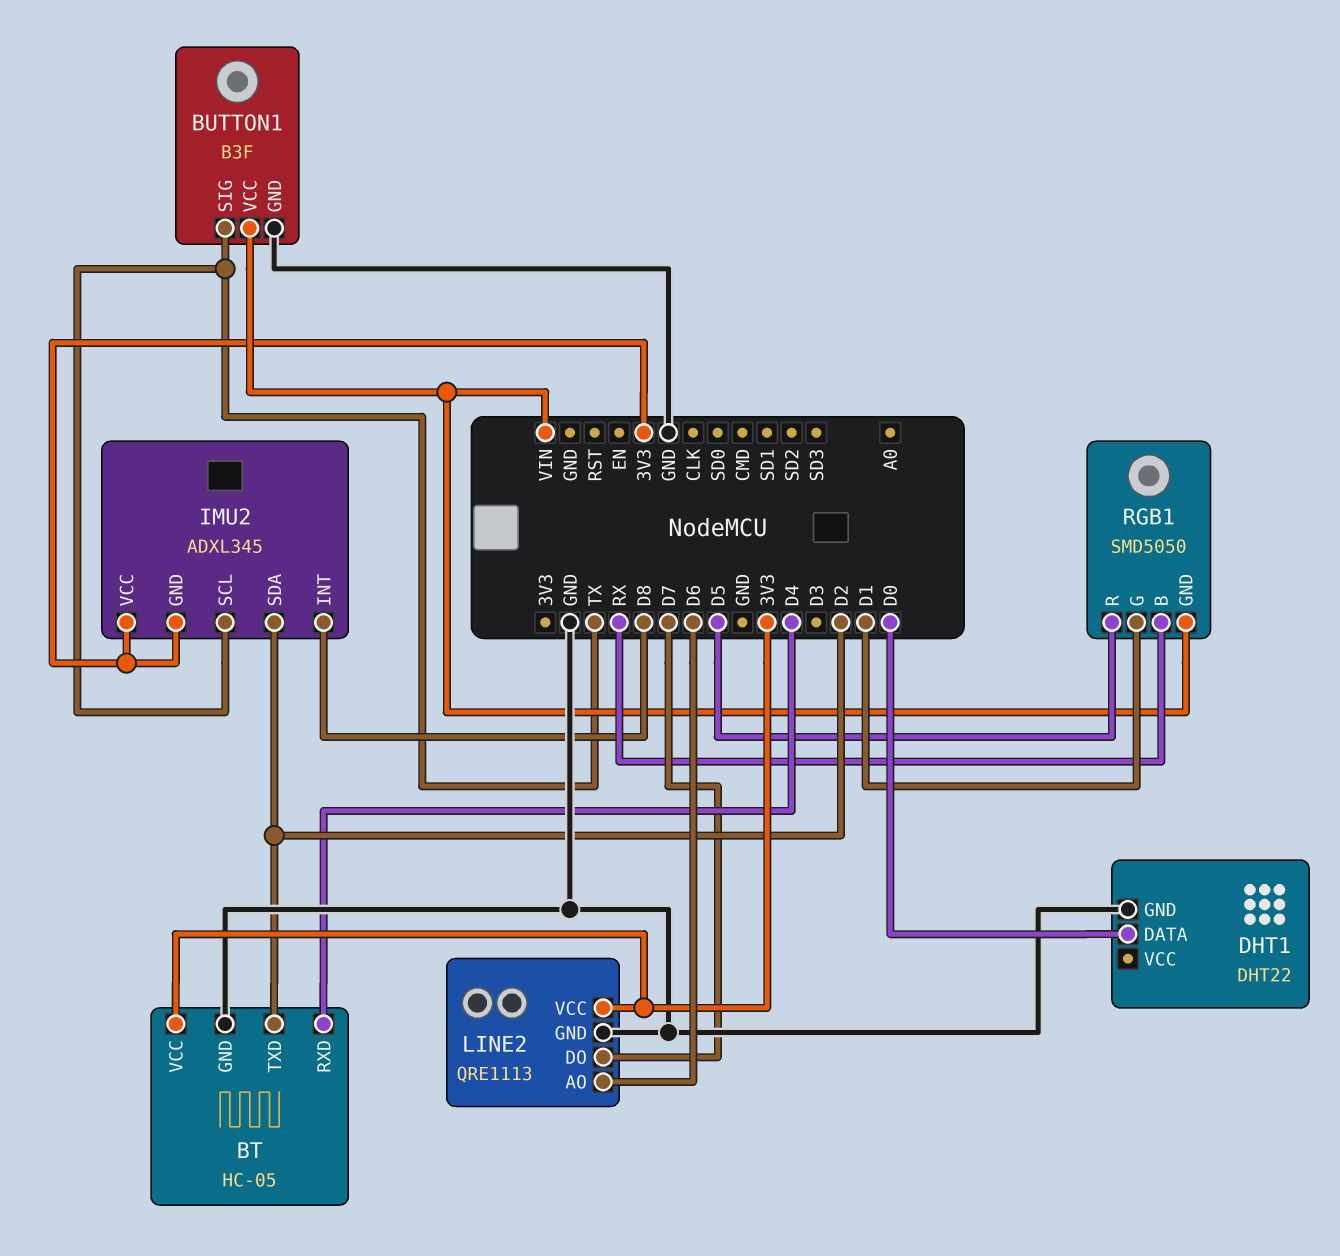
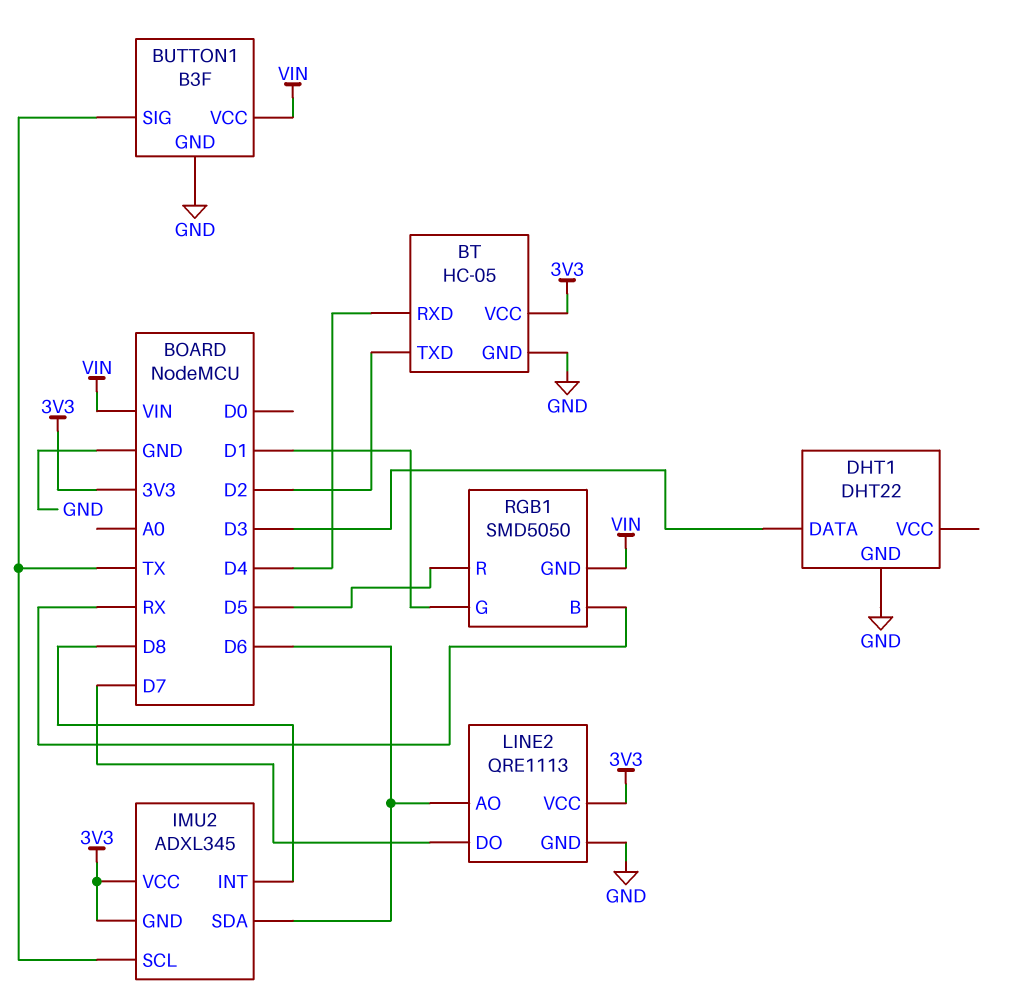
DHT1 pin DATA: D0 -> D3
IMU2 pin SDA: D2 -> D6

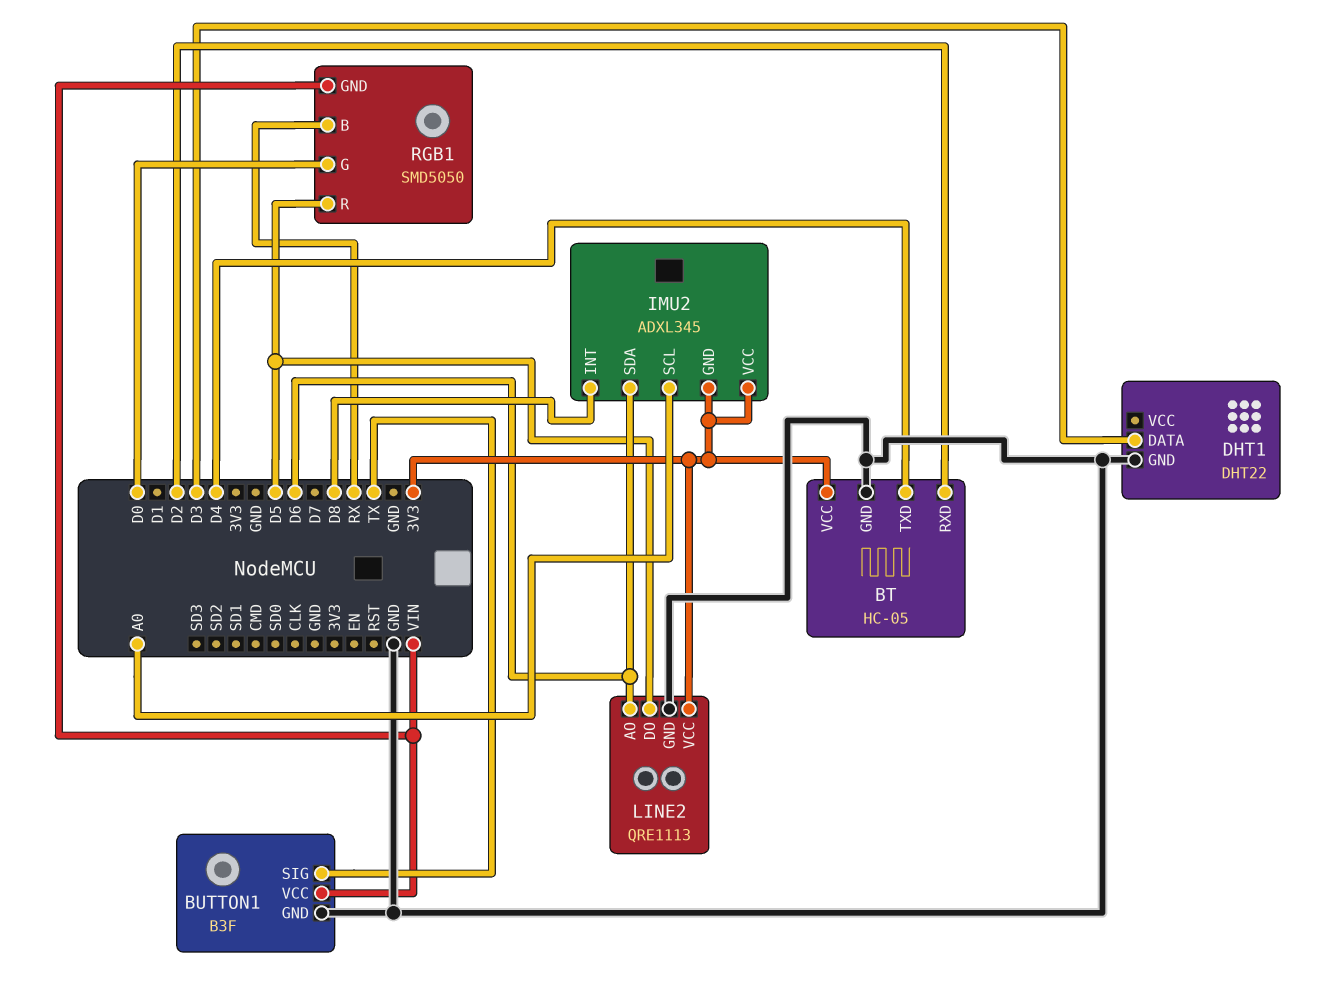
BT pin RXD: D4 -> D2
BT pin TXD: D2 -> D4
IMU2 pin SCL: TX -> A0
LINE2 pin DO: D7 -> D5
RGB1 pin G: D1 -> D0

